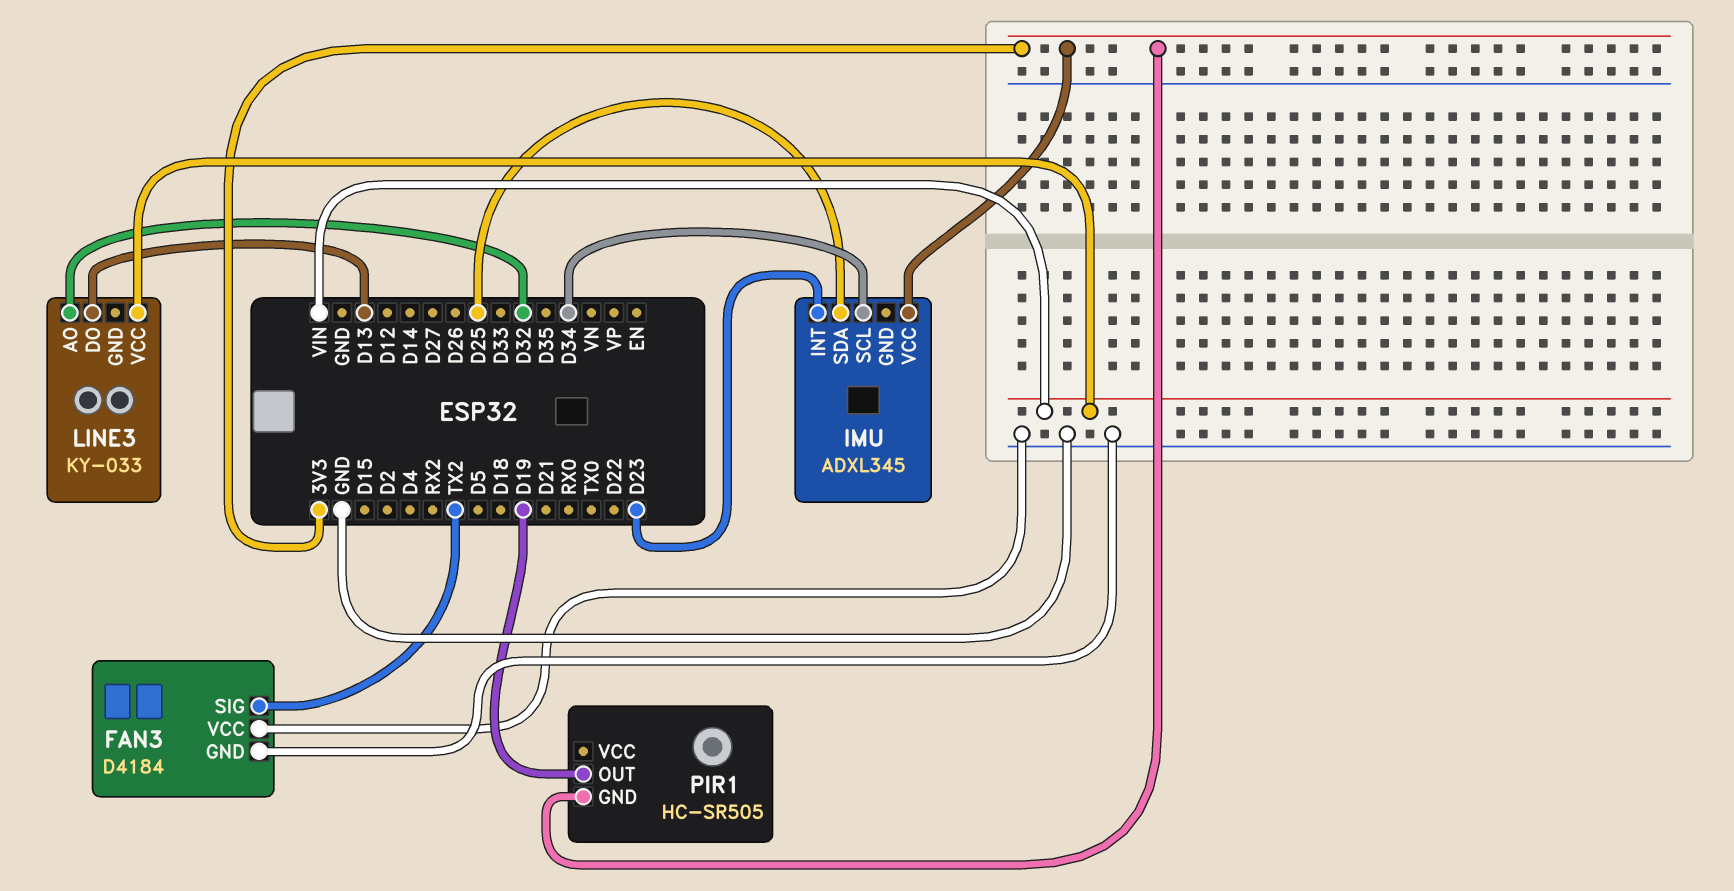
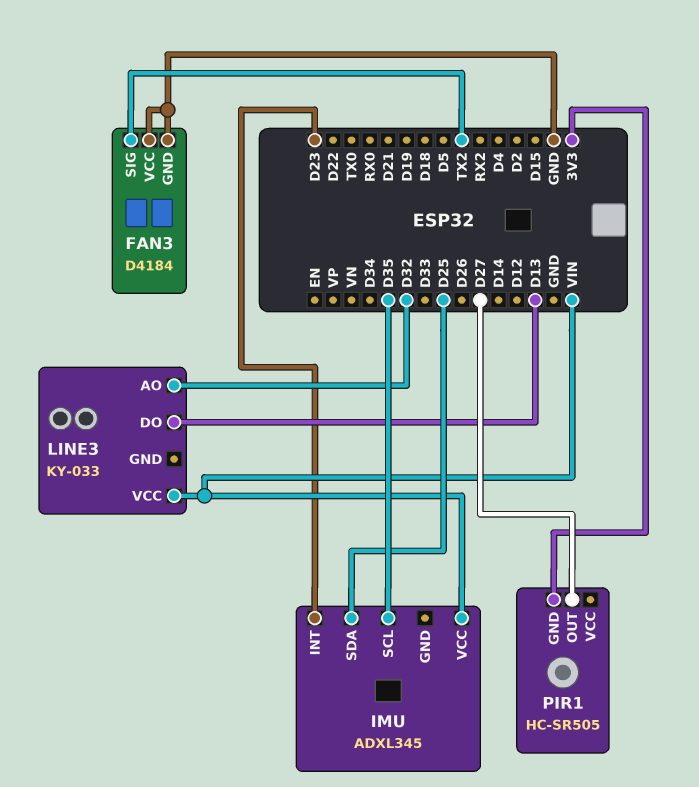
IMU pin SCL: D34 -> D35
IMU pin VCC: 3V3 -> VIN
PIR1 pin OUT: D19 -> D27

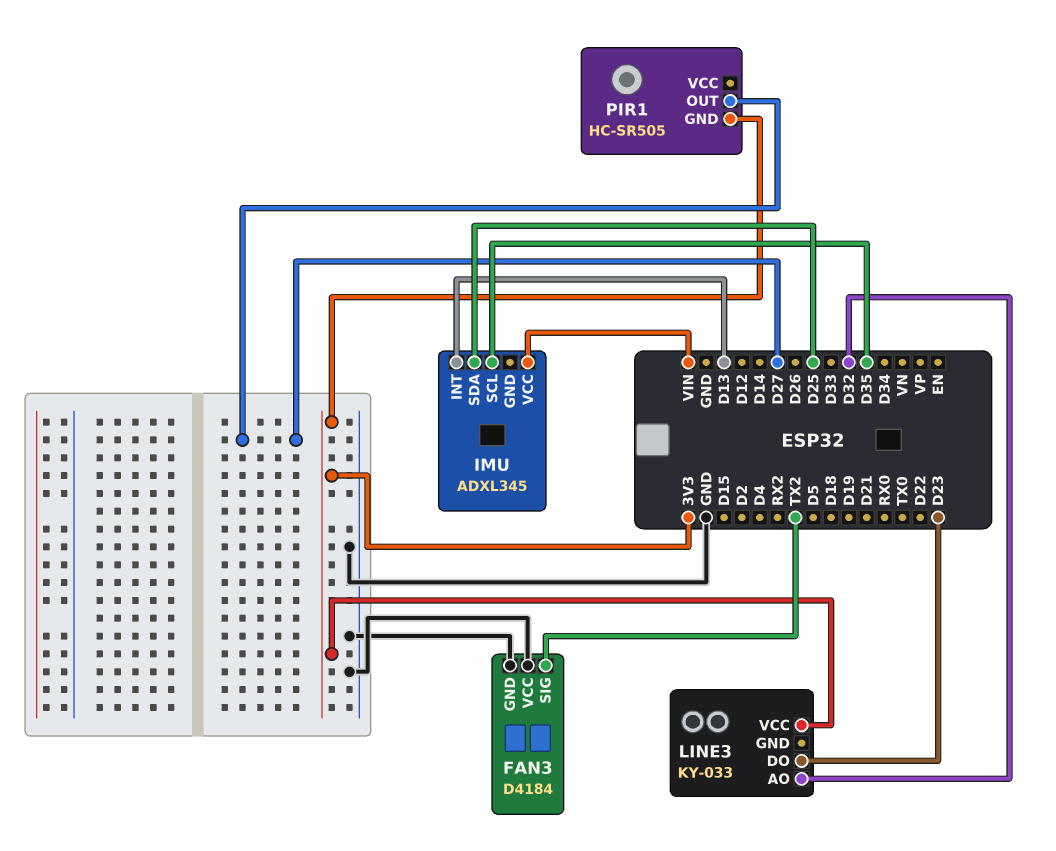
IMU pin INT: D23 -> D13
LINE3 pin DO: D13 -> D23
LINE3 pin VCC: VIN -> 3V3

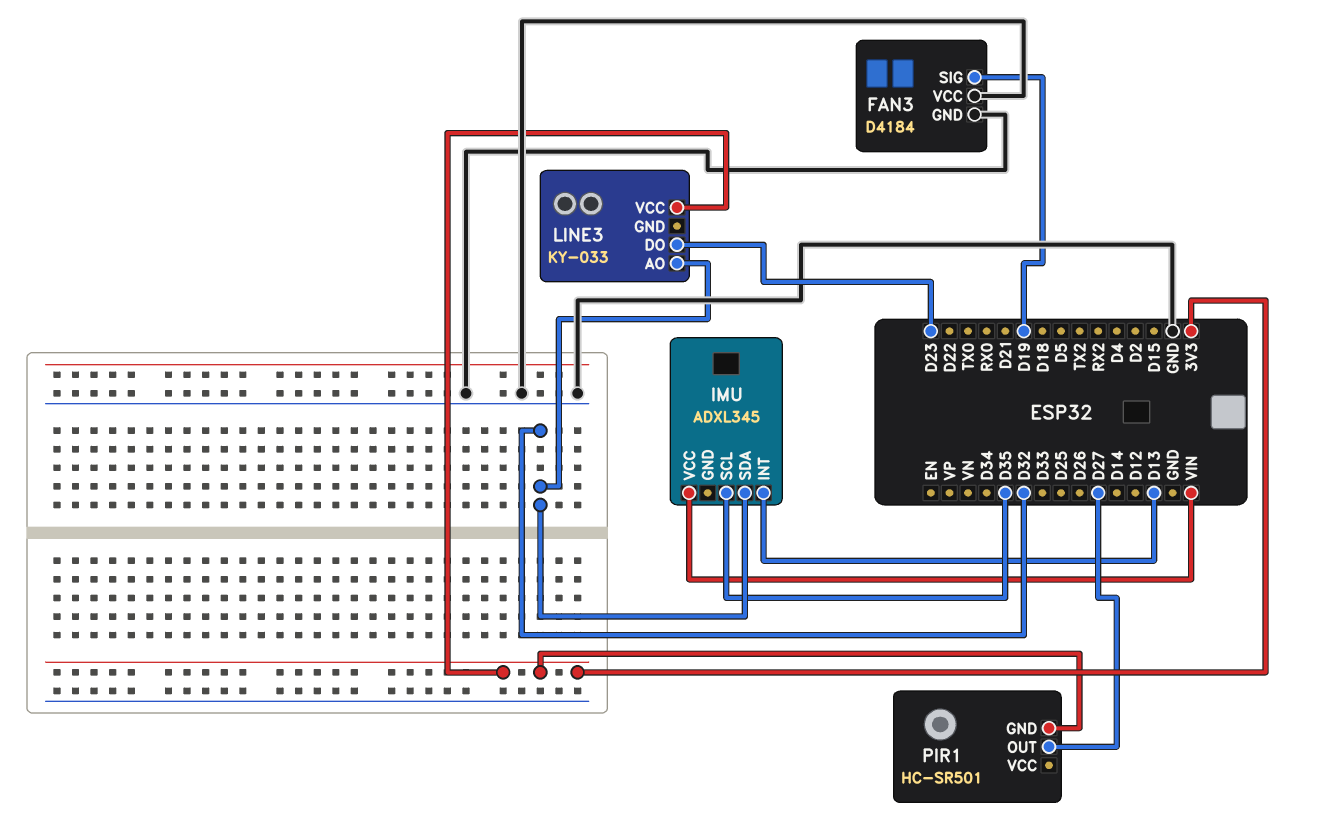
FAN3 pin SIG: TX2 -> D19
IMU pin SDA: D25 -> D32
PIR1: HC-SR505 -> HC-SR501

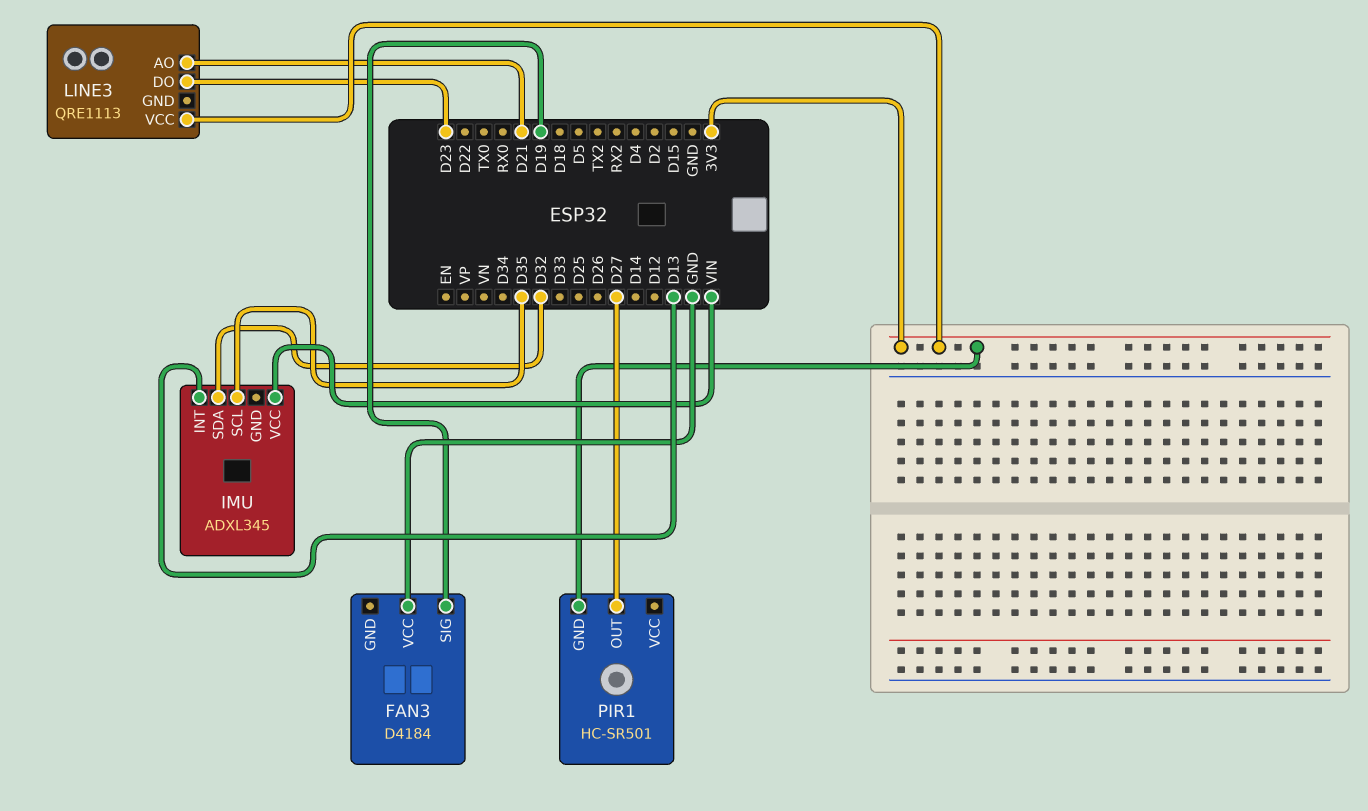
FAN3 pin GND: GND -> none
LINE3: KY-033 -> QRE1113
LINE3 pin AO: D32 -> D21

